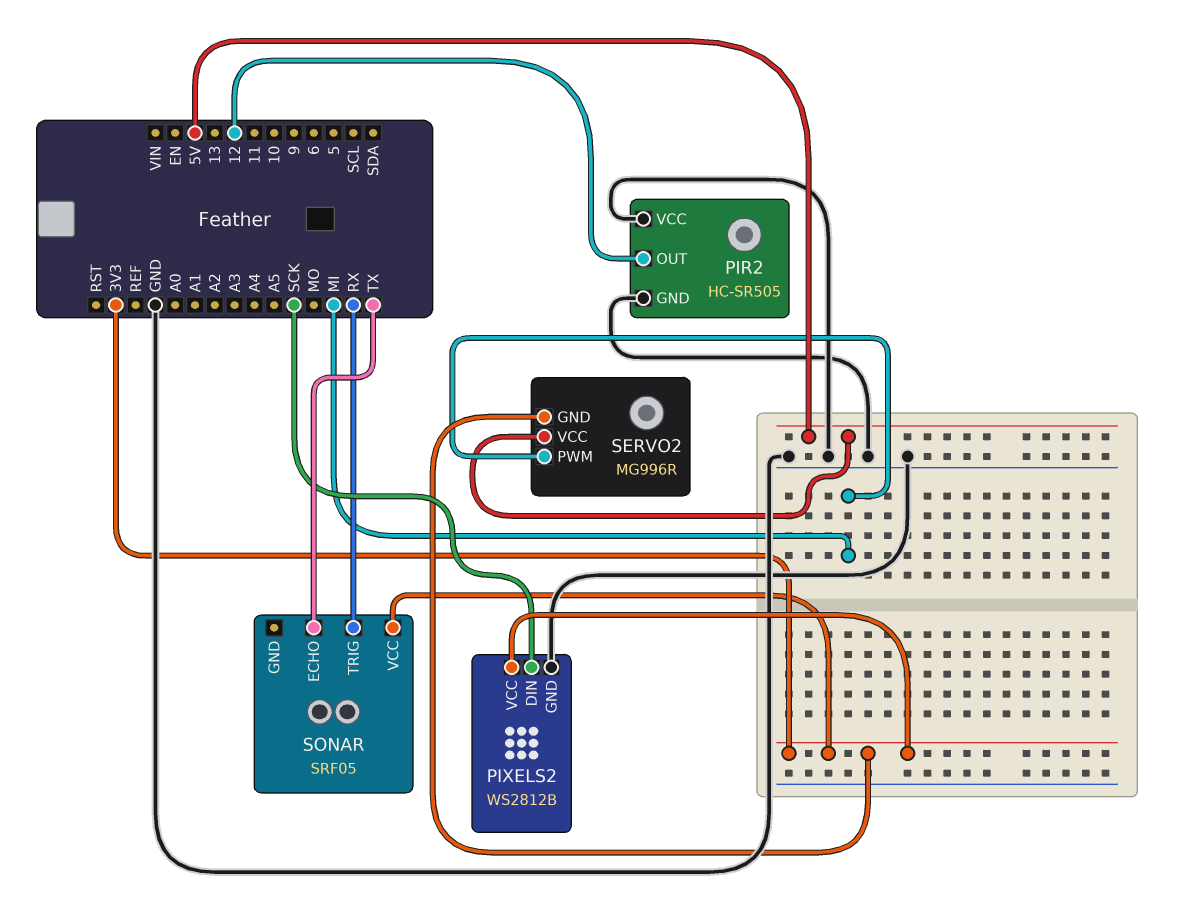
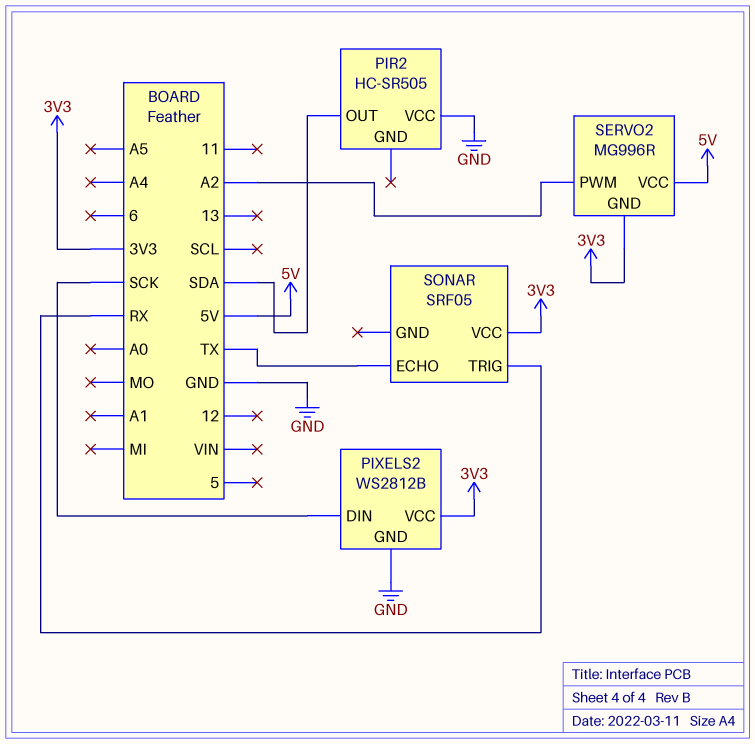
PIR2 pin GND: GND -> none
PIR2 pin OUT: 12 -> SDA
SERVO2 pin PWM: MI -> A2

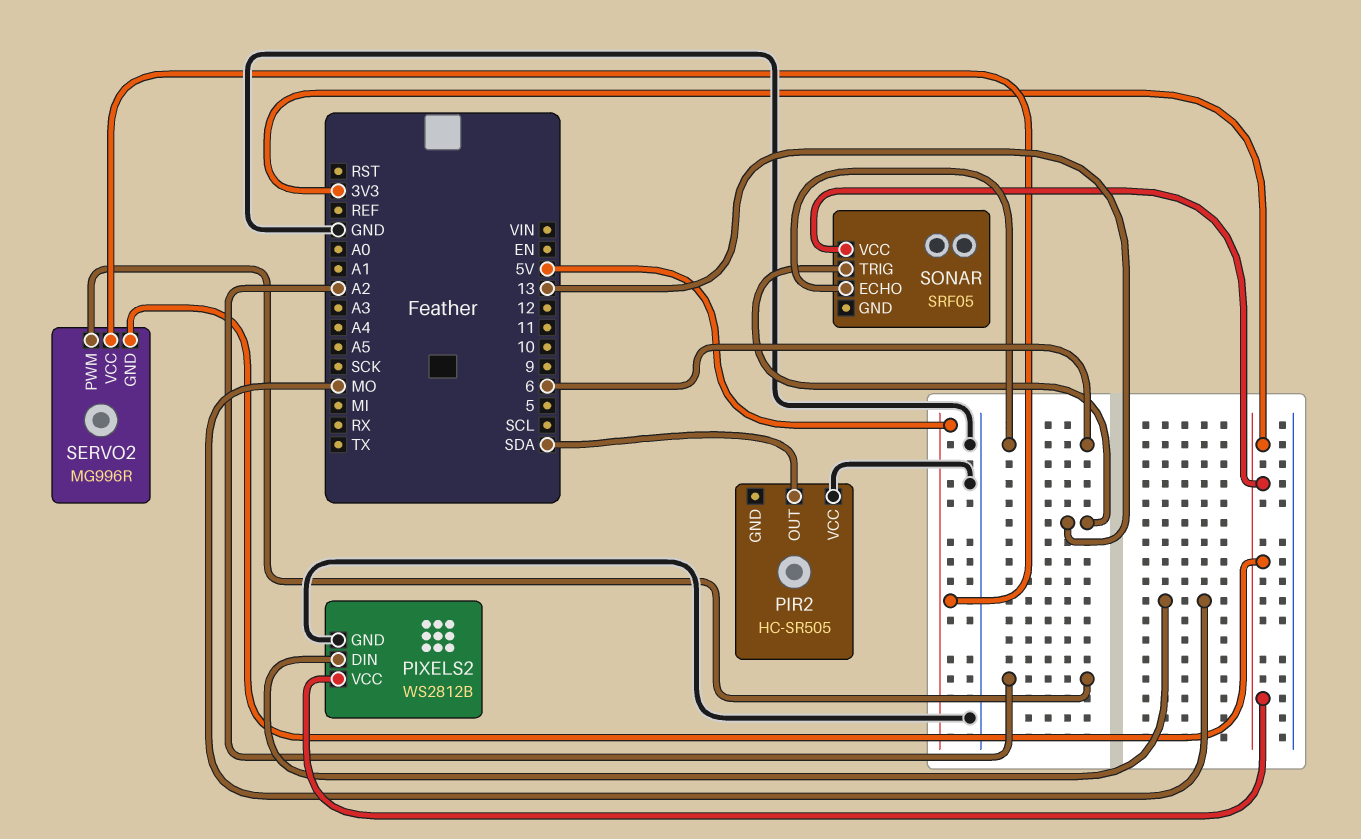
PIXELS2 pin DIN: SCK -> MO
SONAR pin ECHO: TX -> 6
SONAR pin TRIG: RX -> 13

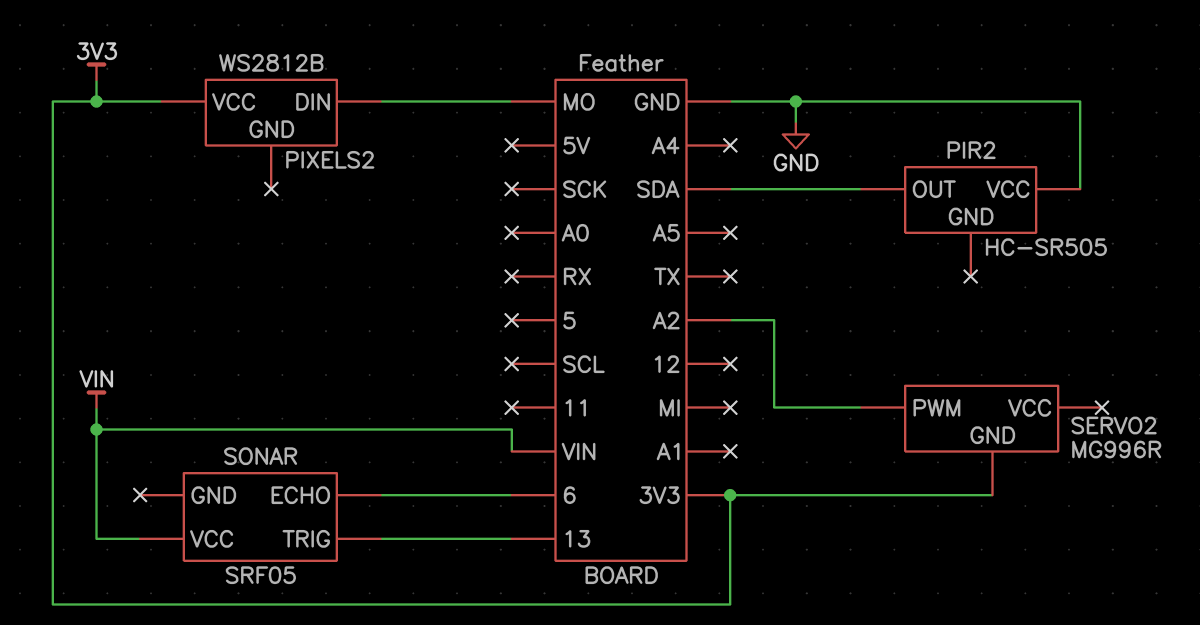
PIXELS2 pin GND: GND -> none
SERVO2 pin VCC: 5V -> none
SONAR pin VCC: 3V3 -> VIN

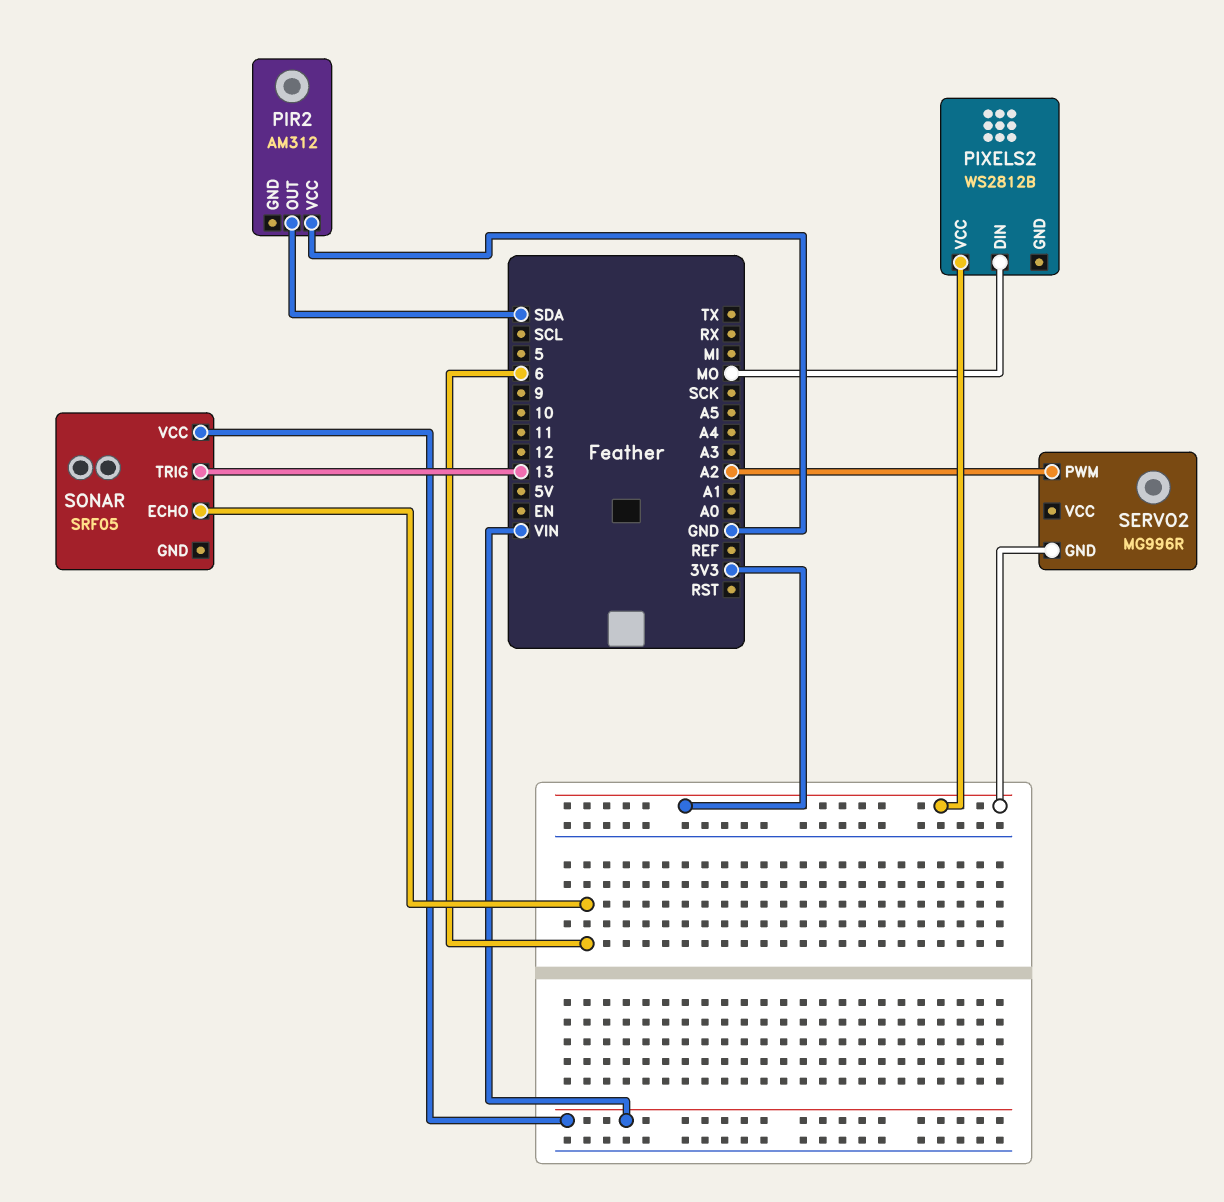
PIR2: HC-SR505 -> AM312

